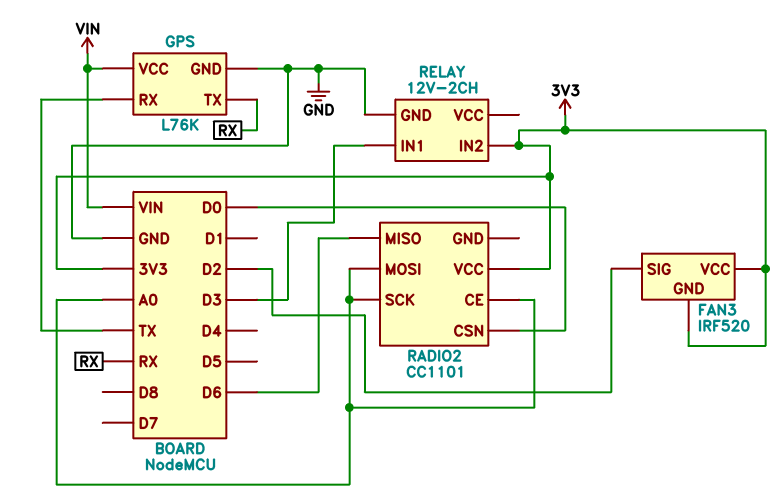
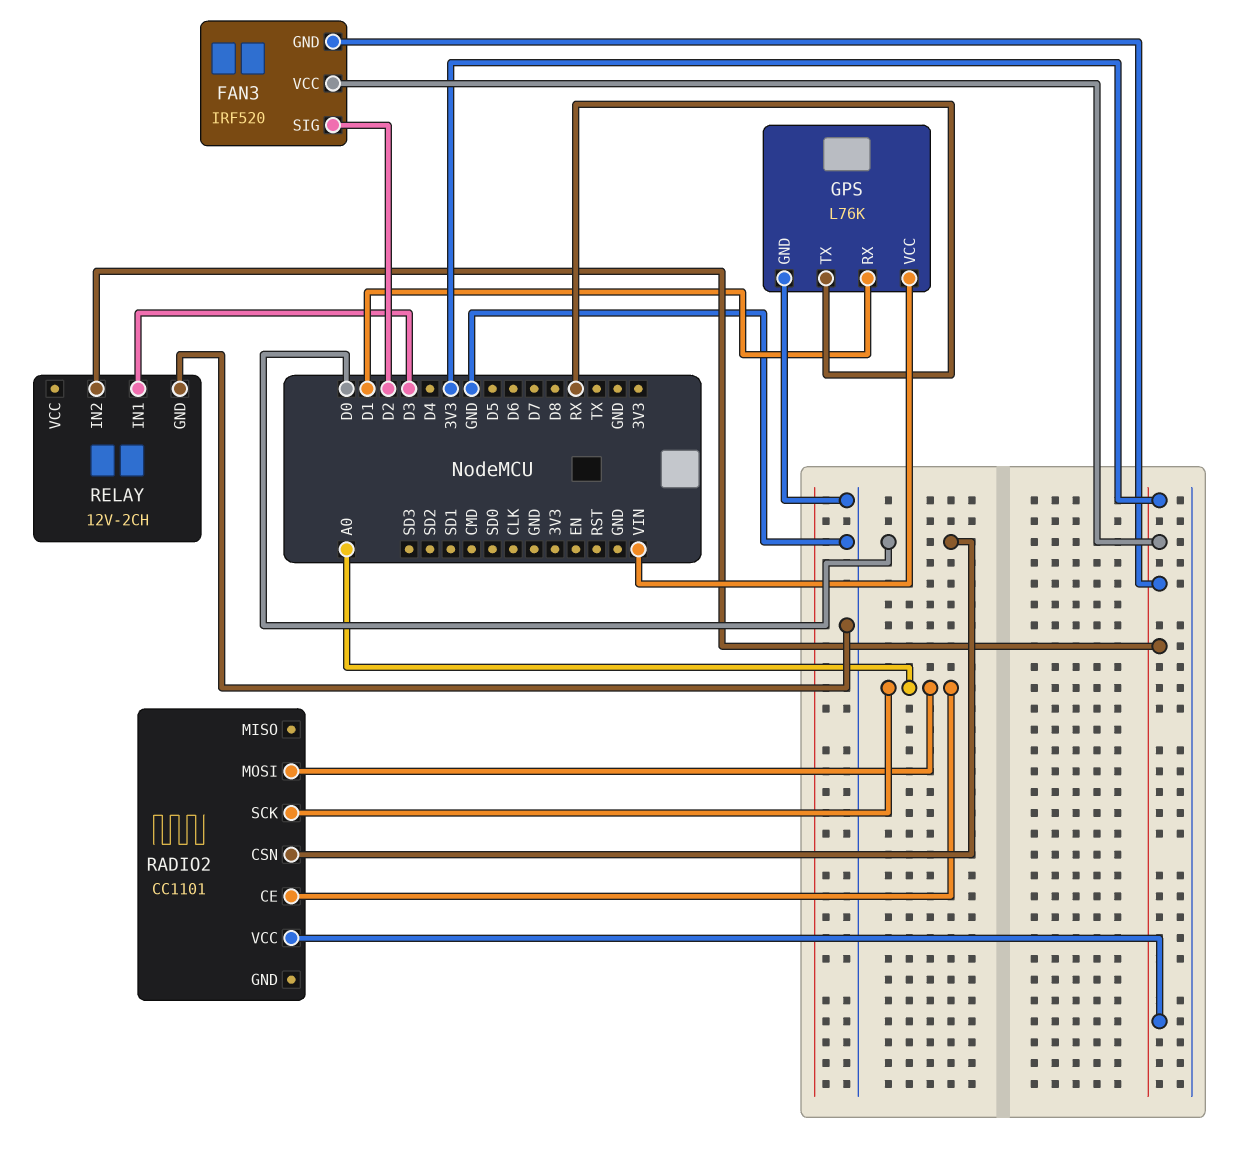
GPS pin RX: TX -> D1
RADIO2 pin MISO: D6 -> none

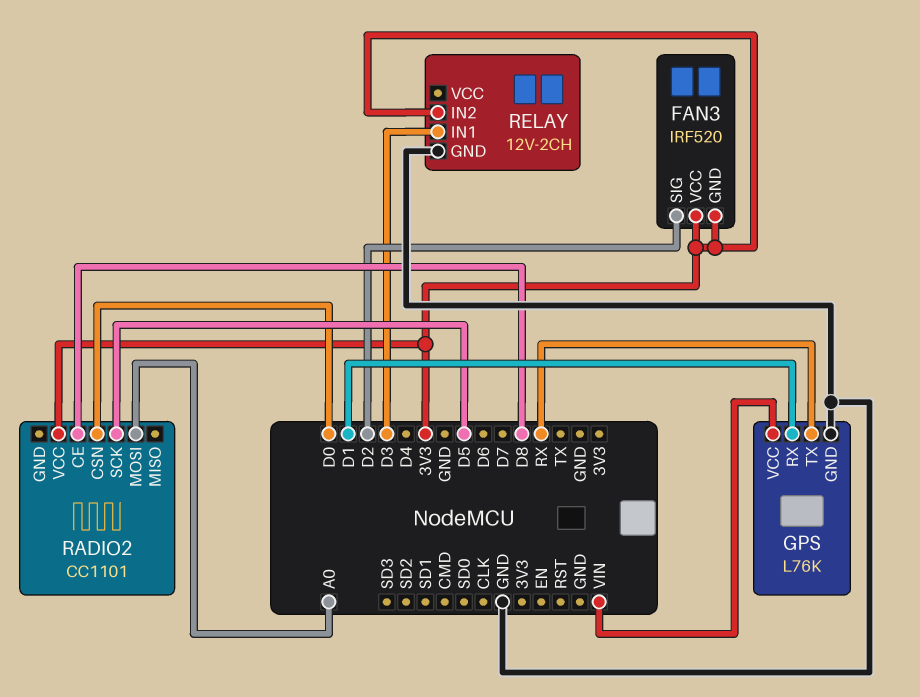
RADIO2 pin CE: A0 -> D8
RADIO2 pin SCK: A0 -> D5

